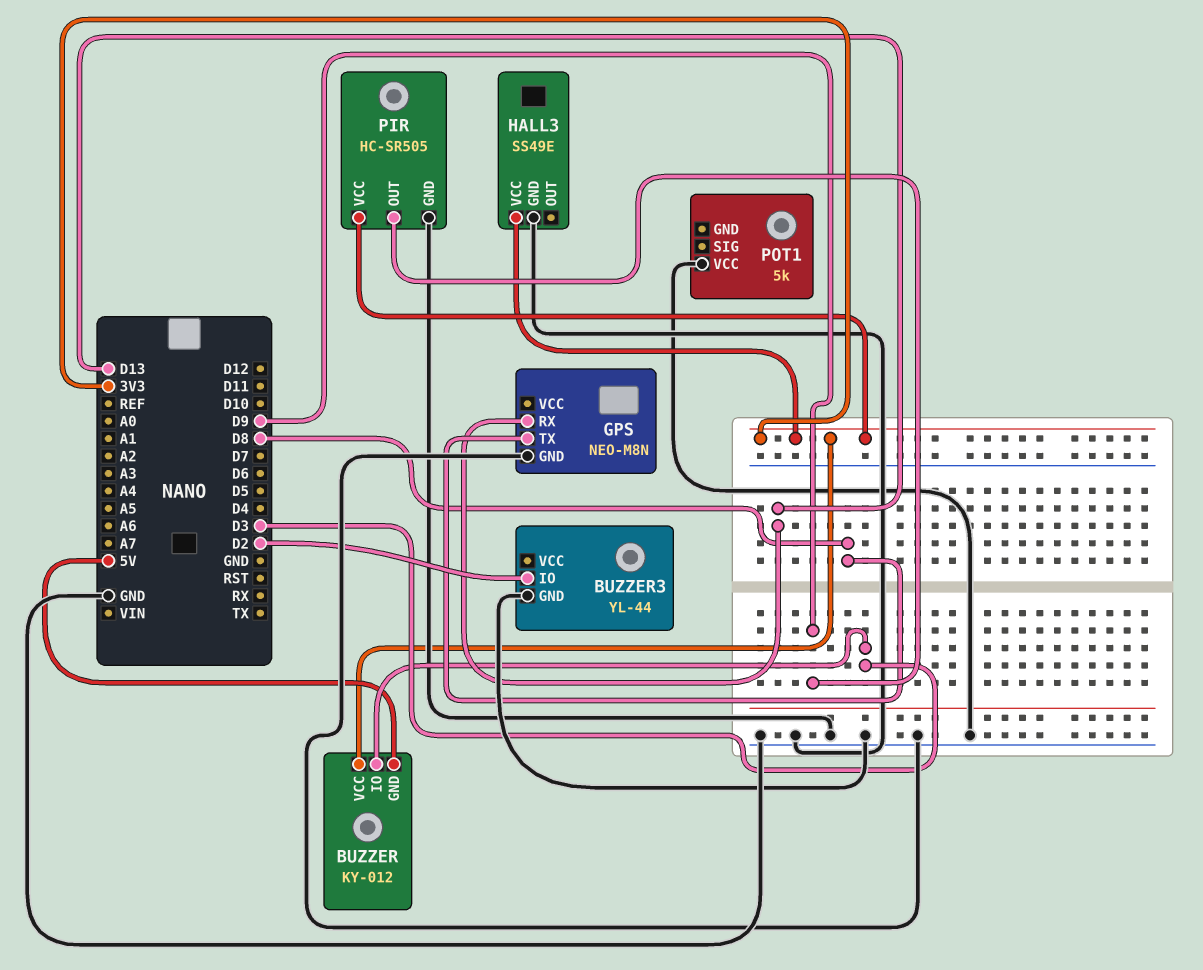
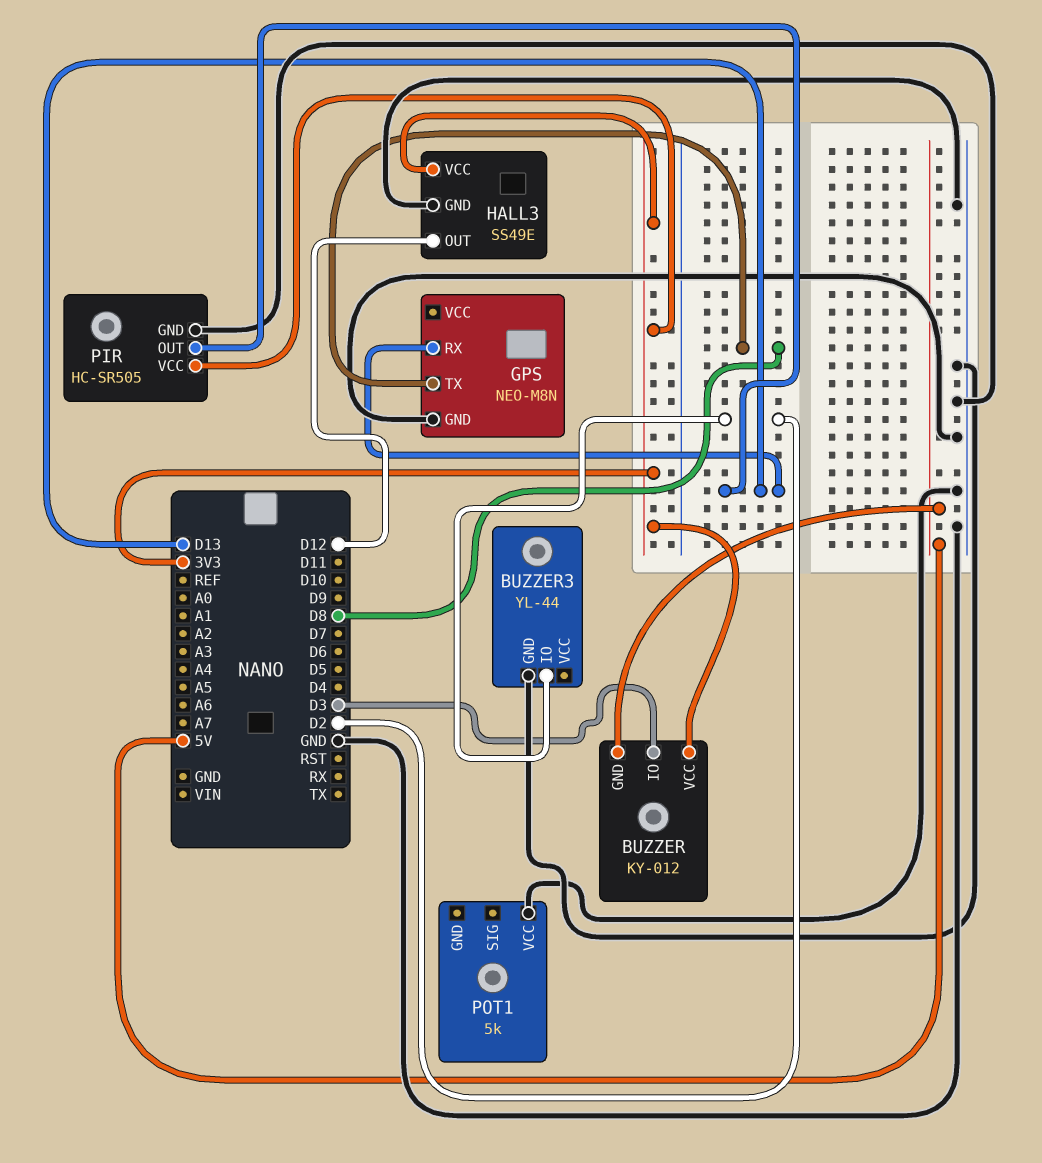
HALL3 pin OUT: none -> D12
PIR pin OUT: D9 -> D13

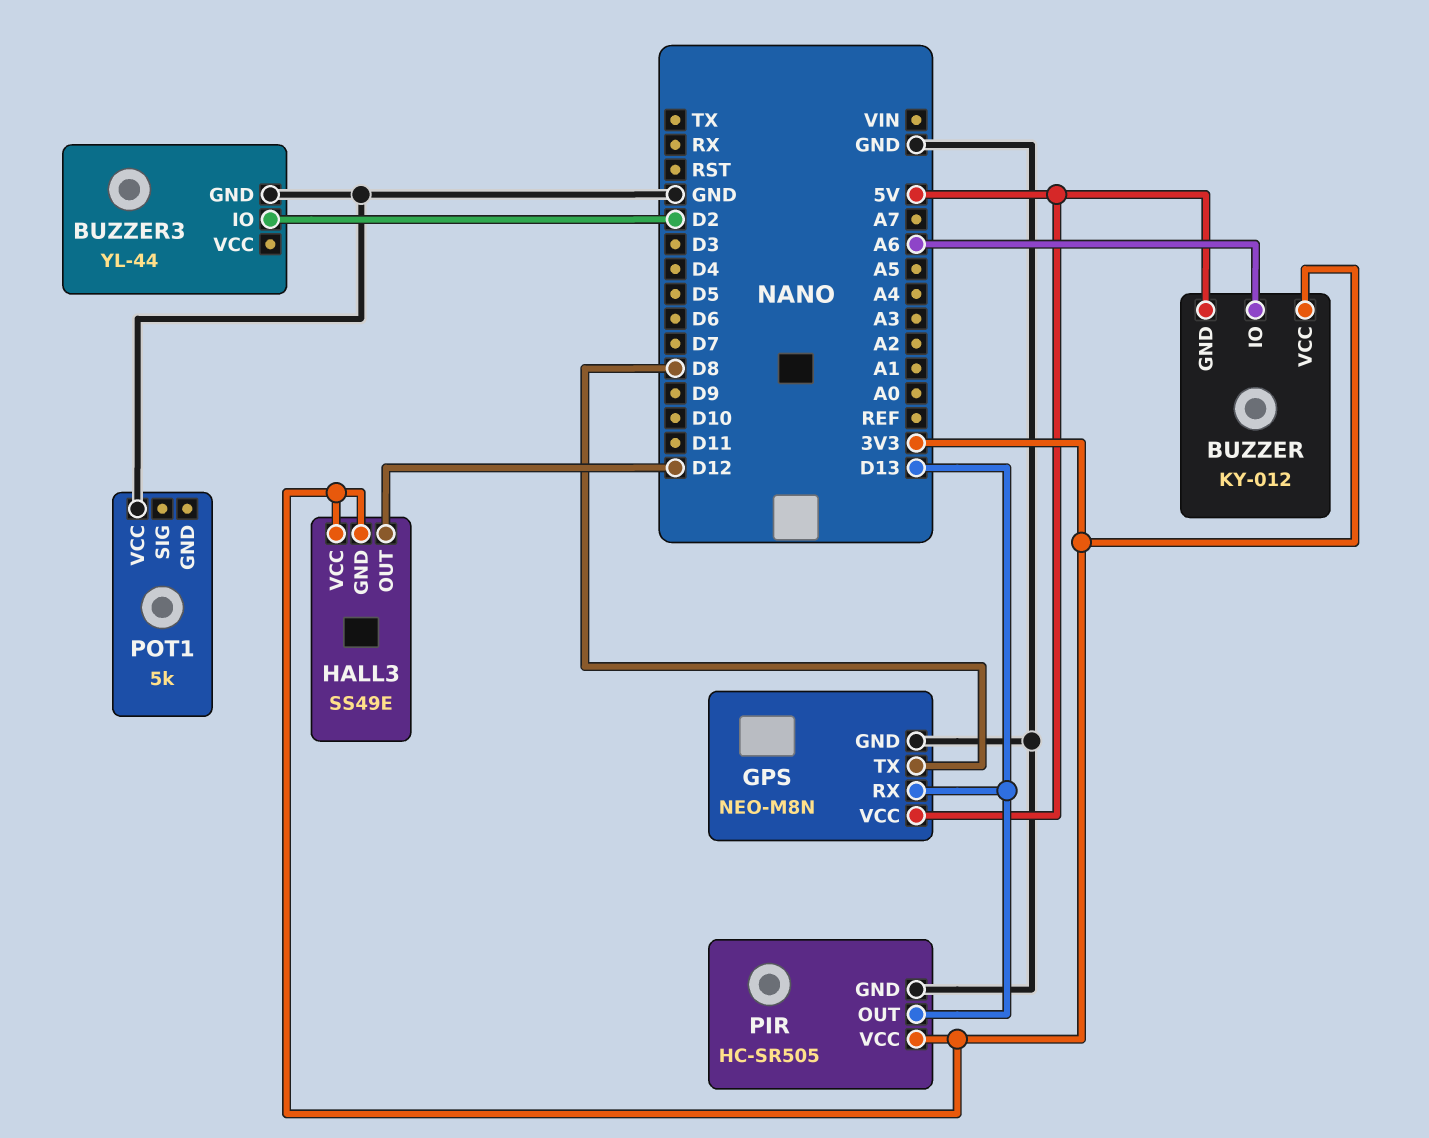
BUZZER pin IO: D3 -> A6
GPS pin VCC: none -> 5V
HALL3 pin GND: GND -> 3V3

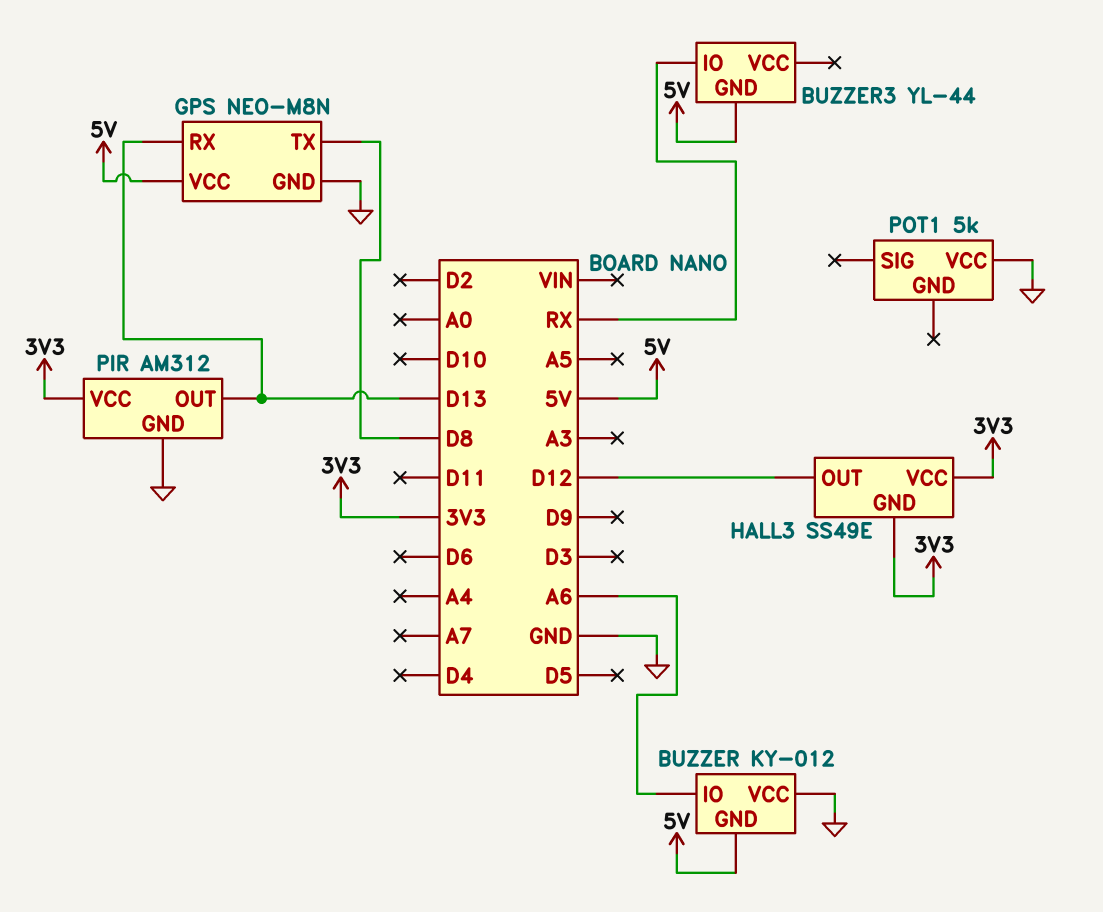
BUZZER pin VCC: 3V3 -> GND
BUZZER3 pin GND: GND -> 5V
BUZZER3 pin IO: D2 -> RX
PIR: HC-SR505 -> AM312

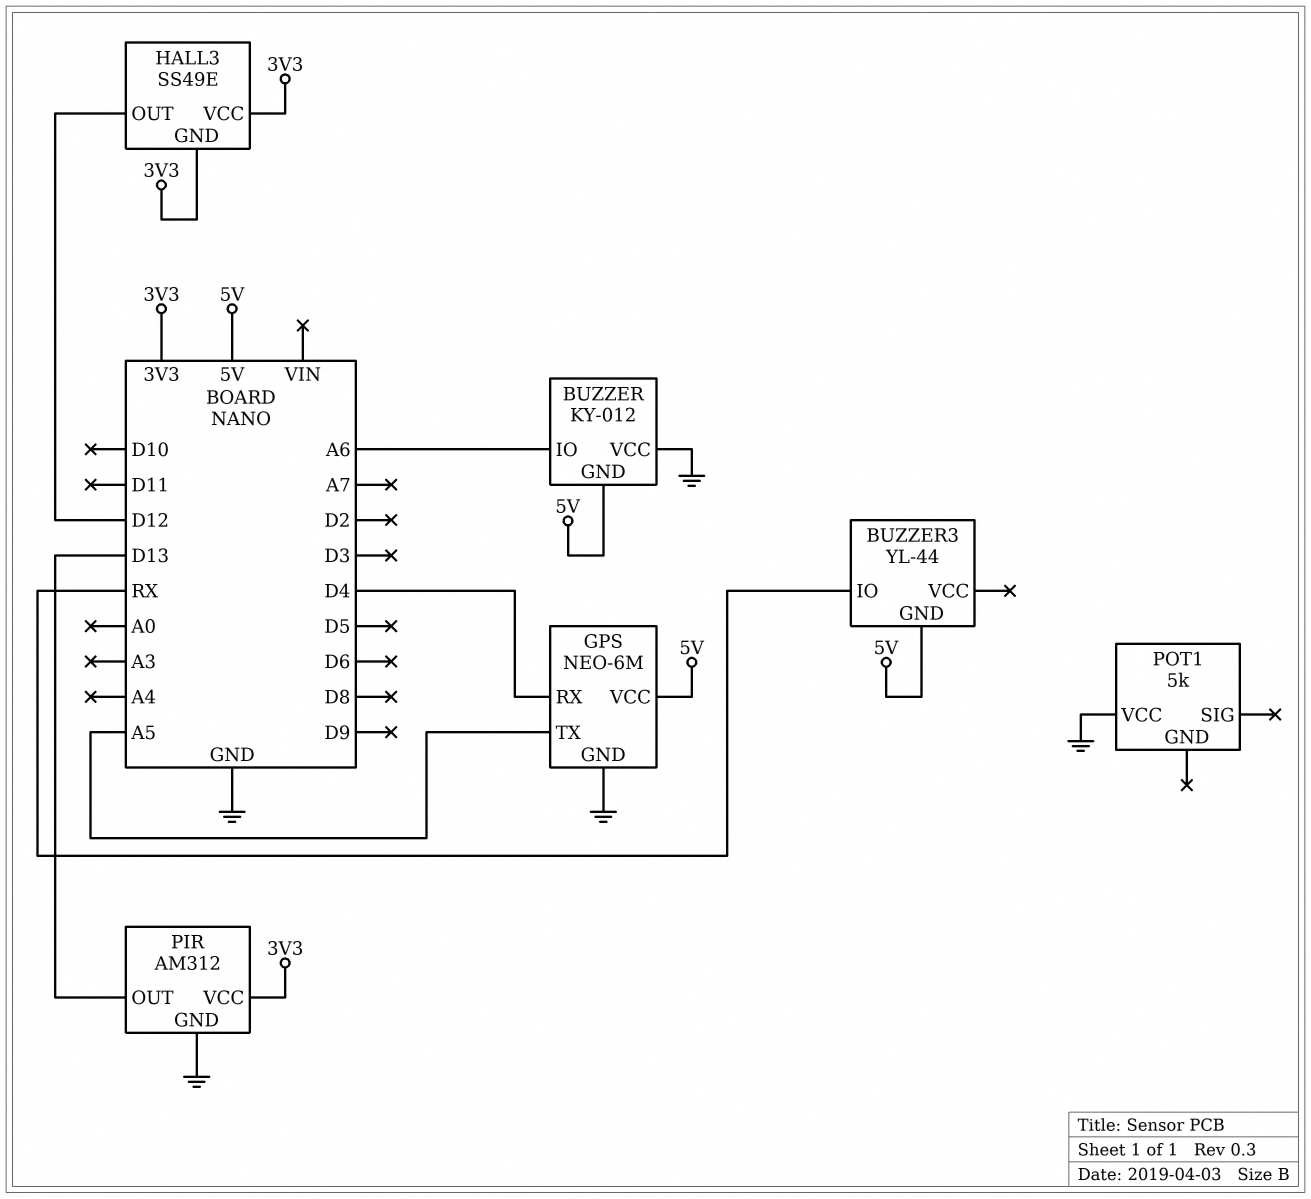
GPS: NEO-M8N -> NEO-6M
GPS pin RX: D13 -> D4
GPS pin TX: D8 -> A5

